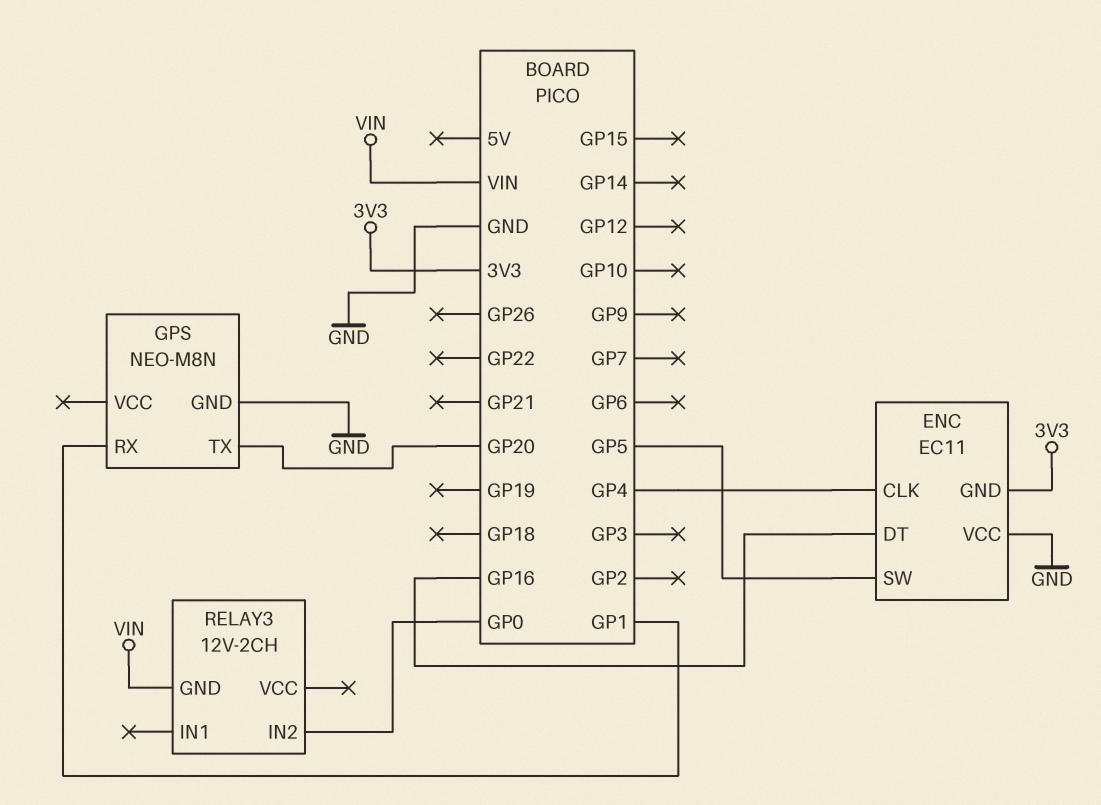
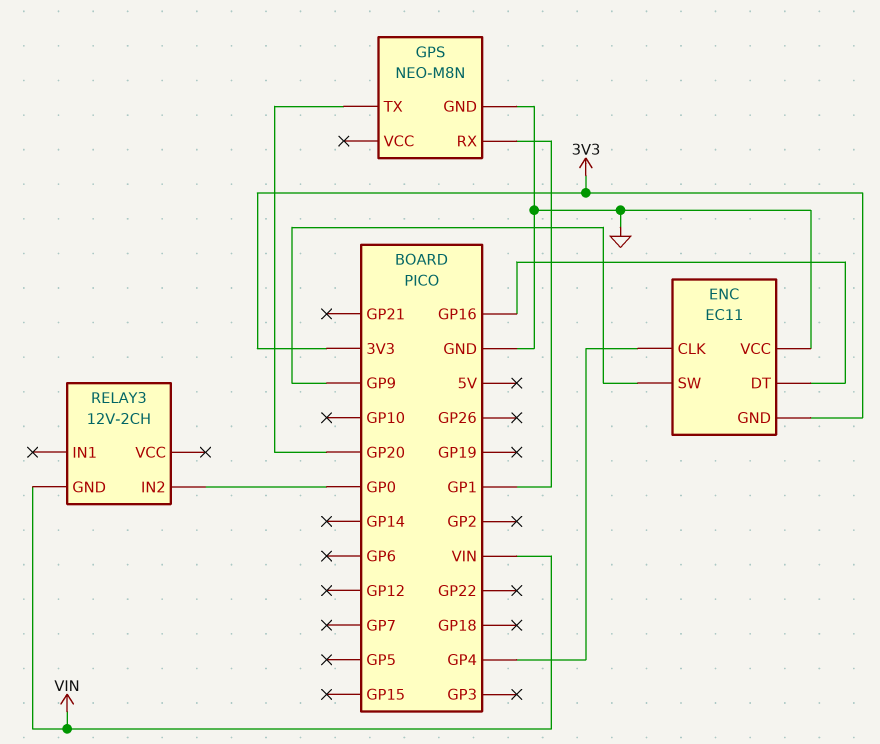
ENC pin SW: GP5 -> GP9

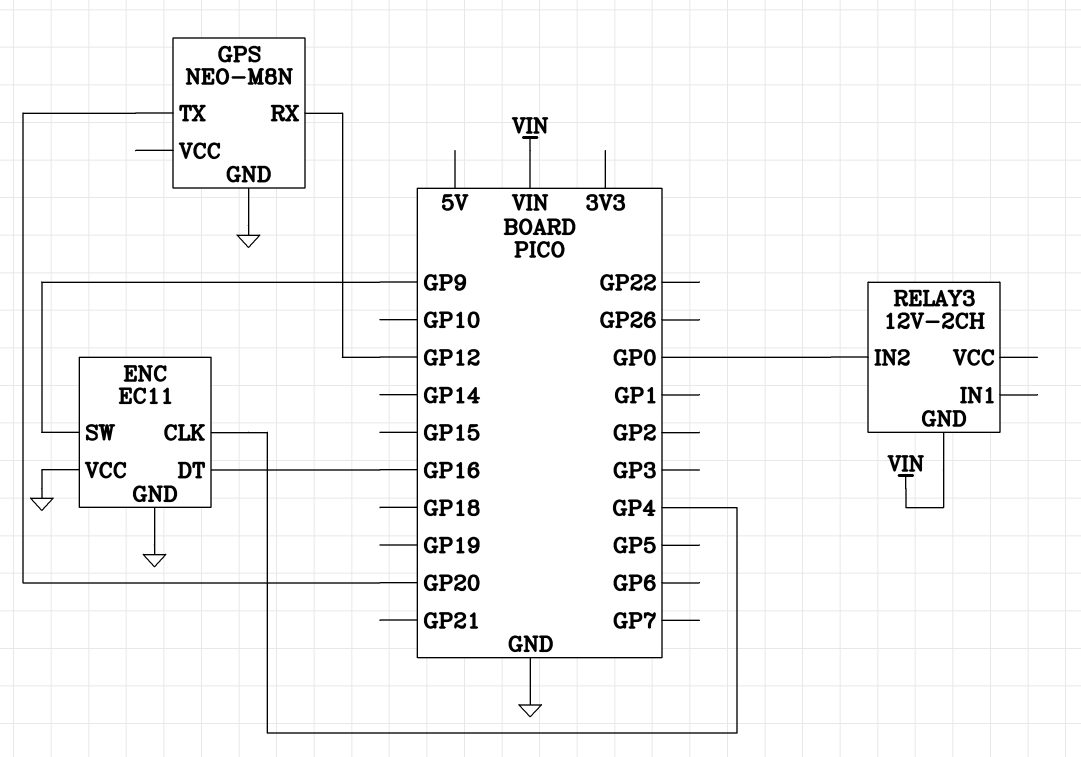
ENC pin GND: 3V3 -> GND
GPS pin RX: GP1 -> GP12

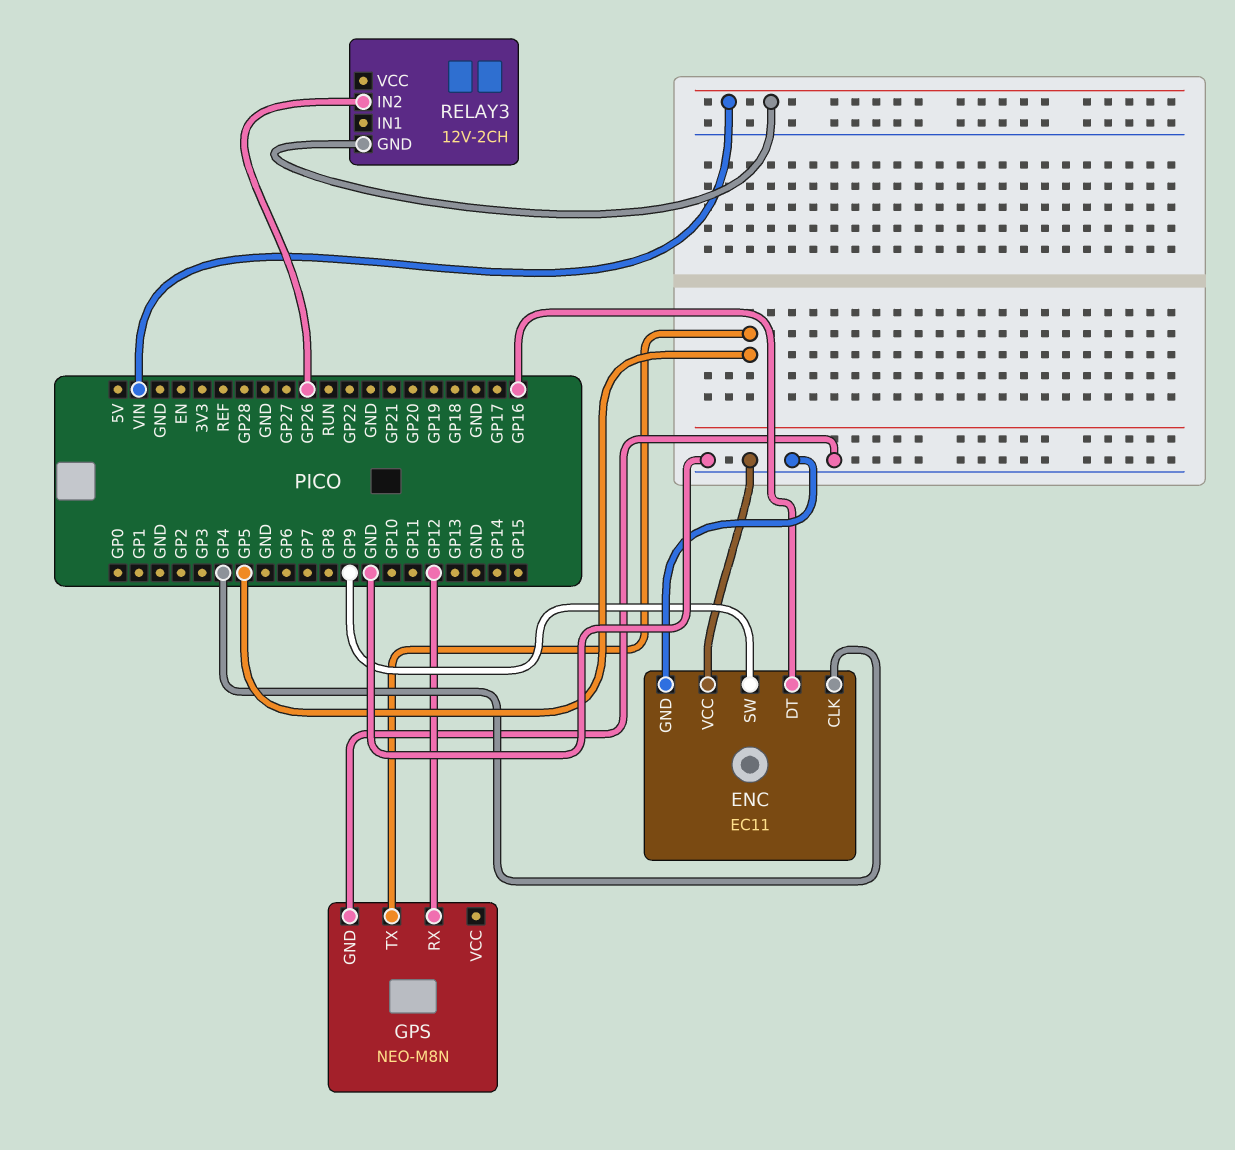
GPS pin TX: GP20 -> GP5
RELAY3 pin IN2: GP0 -> GP26

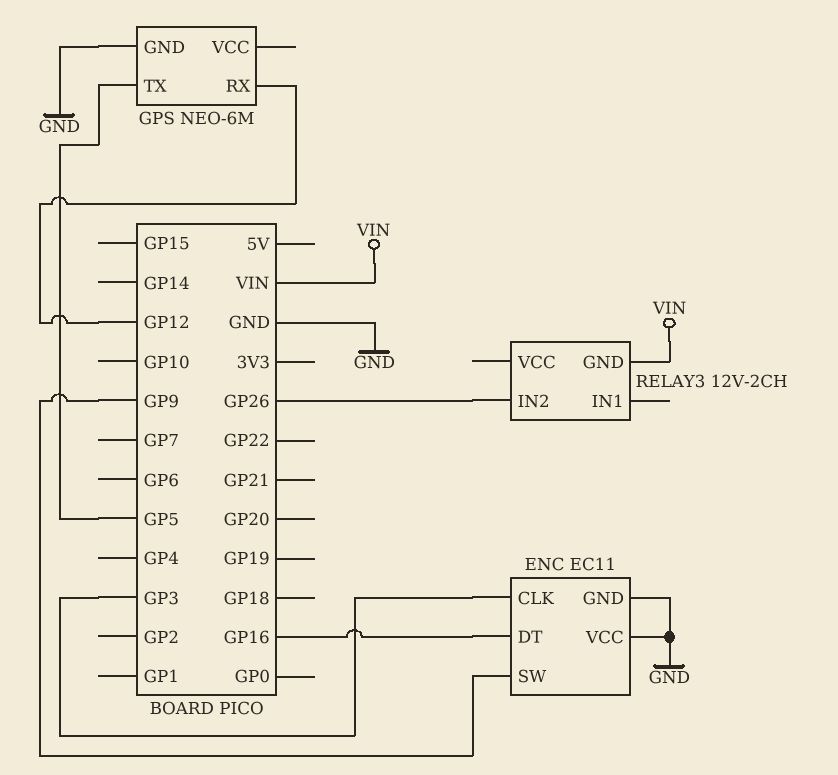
ENC pin CLK: GP4 -> GP3
GPS: NEO-M8N -> NEO-6M

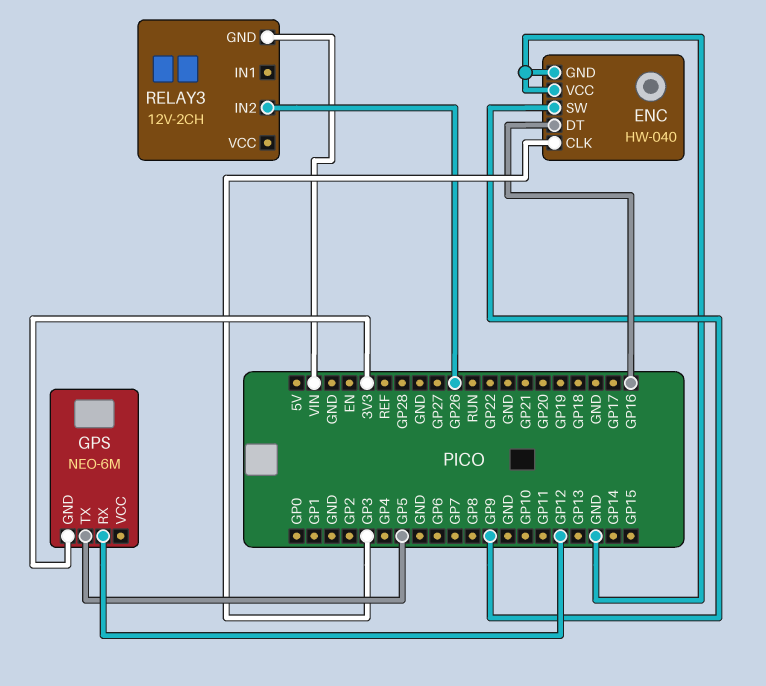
ENC: EC11 -> HW-040
GPS pin GND: GND -> 3V3

